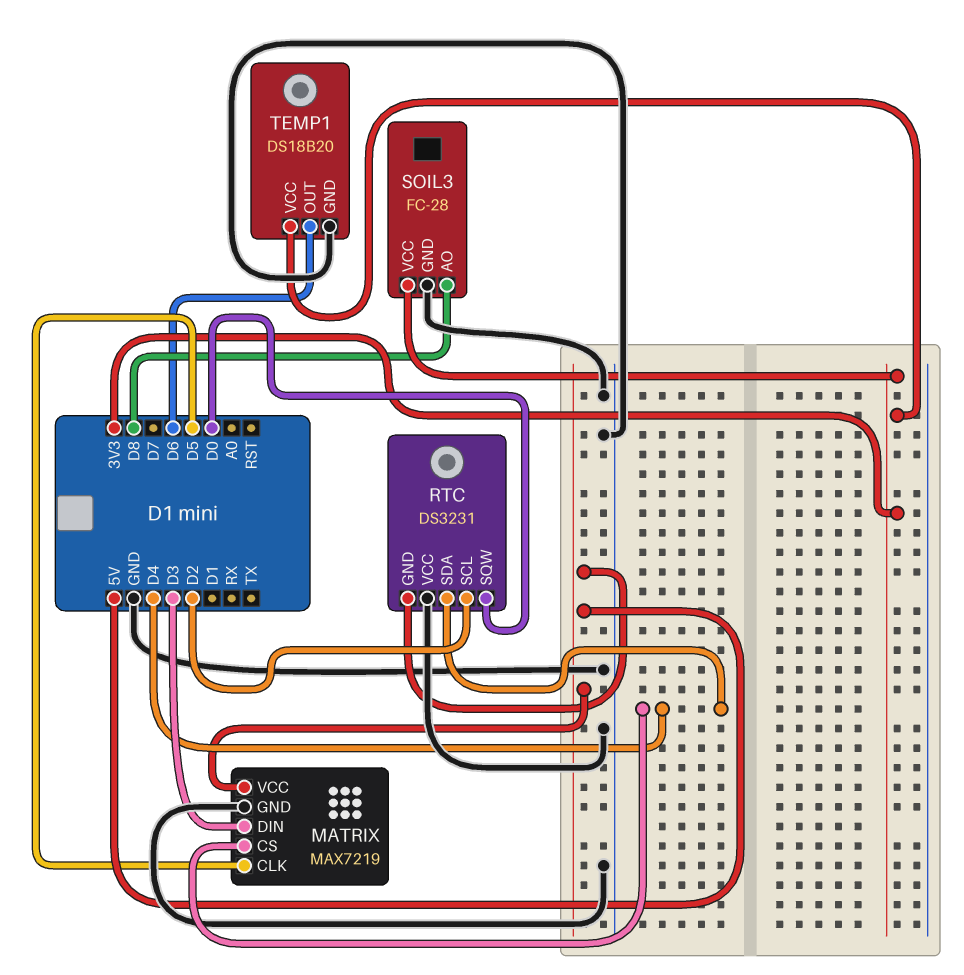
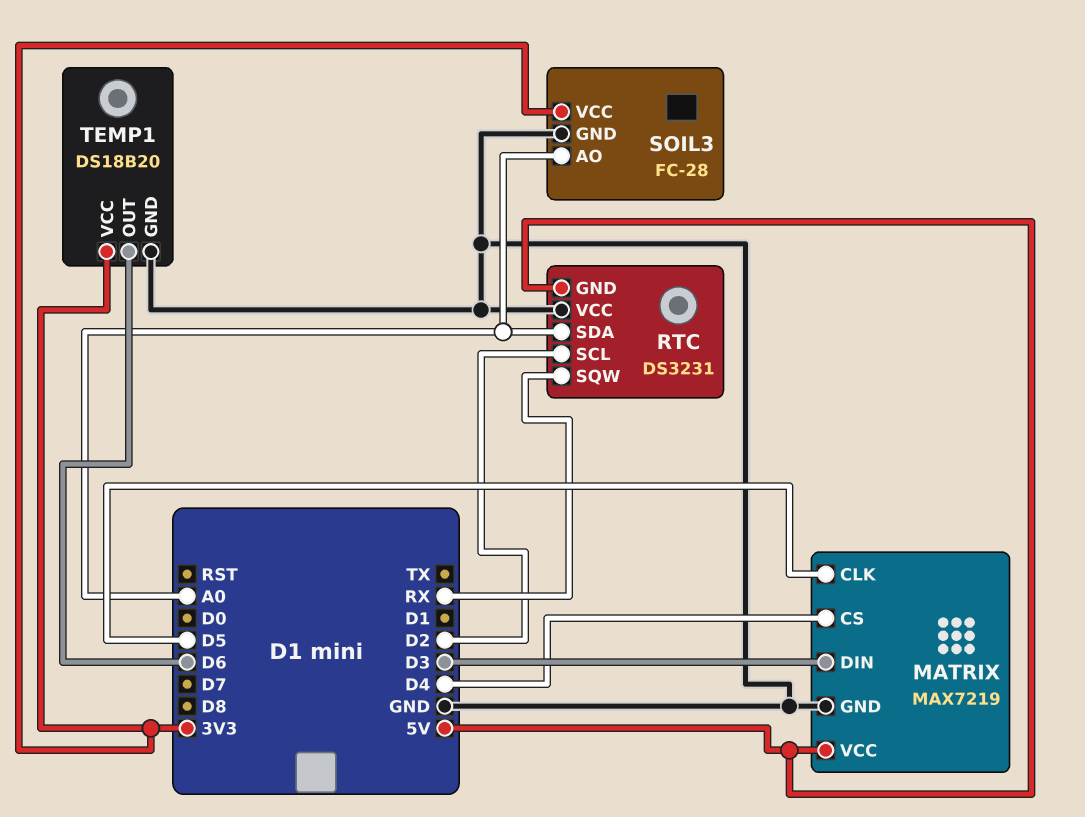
RTC pin SDA: D4 -> A0
RTC pin SQW: D0 -> RX
SOIL3 pin AO: D8 -> A0

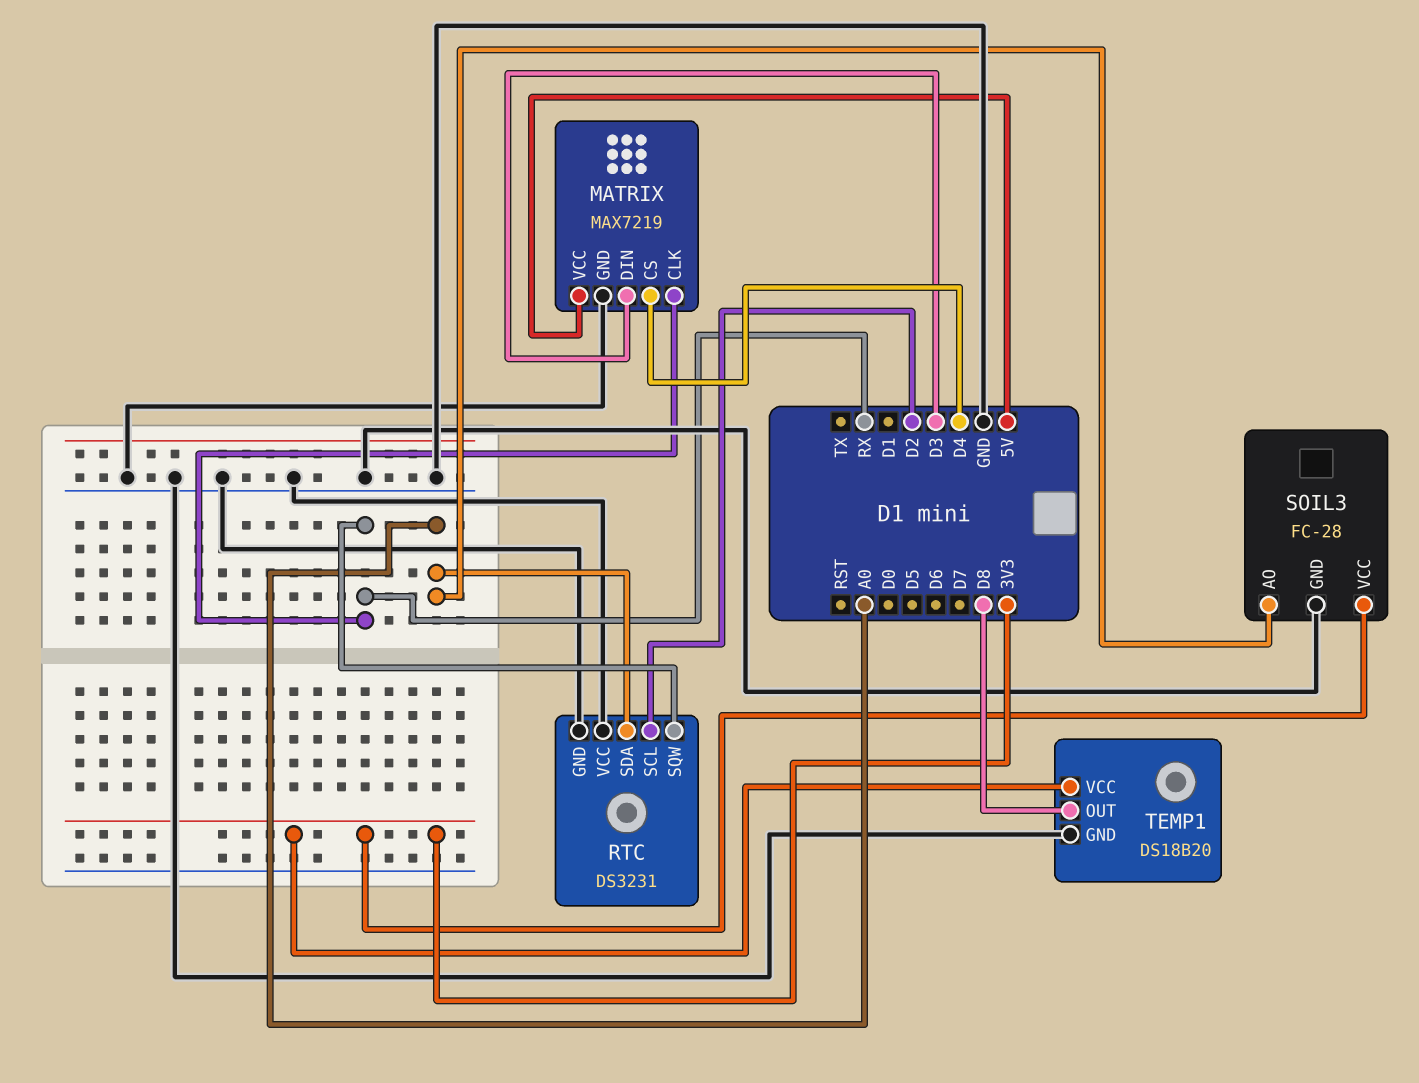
MATRIX pin CLK: D5 -> RX
RTC pin GND: 5V -> GND
TEMP1 pin OUT: D6 -> D8

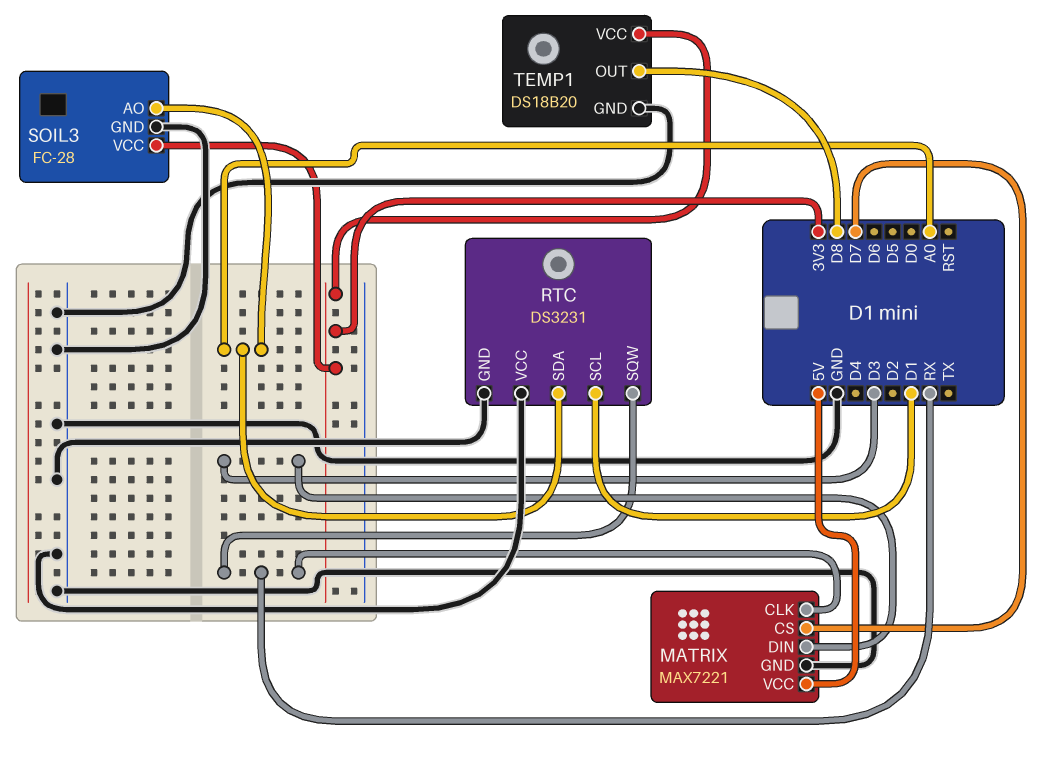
MATRIX: MAX7219 -> MAX7221
MATRIX pin CS: D4 -> D7
RTC pin SCL: D2 -> D1

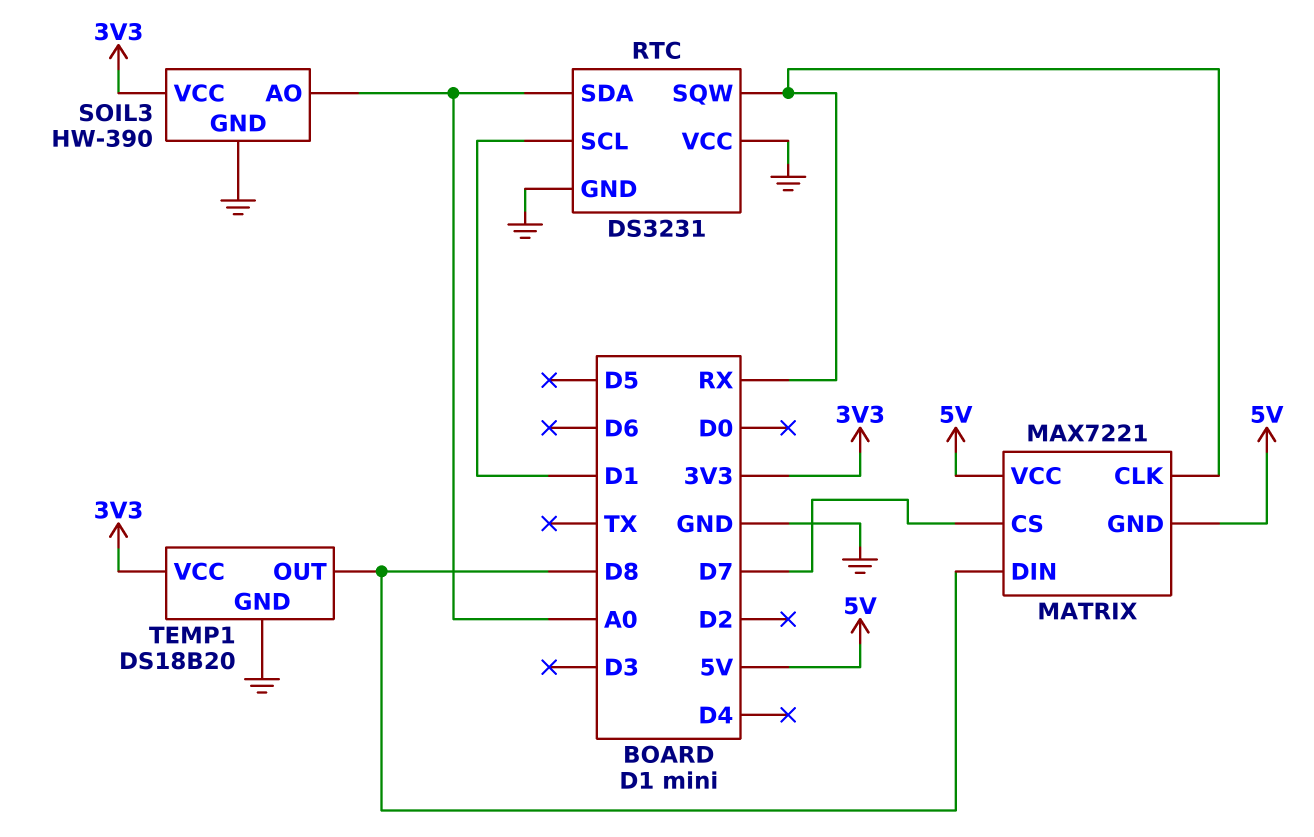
MATRIX pin DIN: D3 -> D8
MATRIX pin GND: GND -> 5V
SOIL3: FC-28 -> HW-390

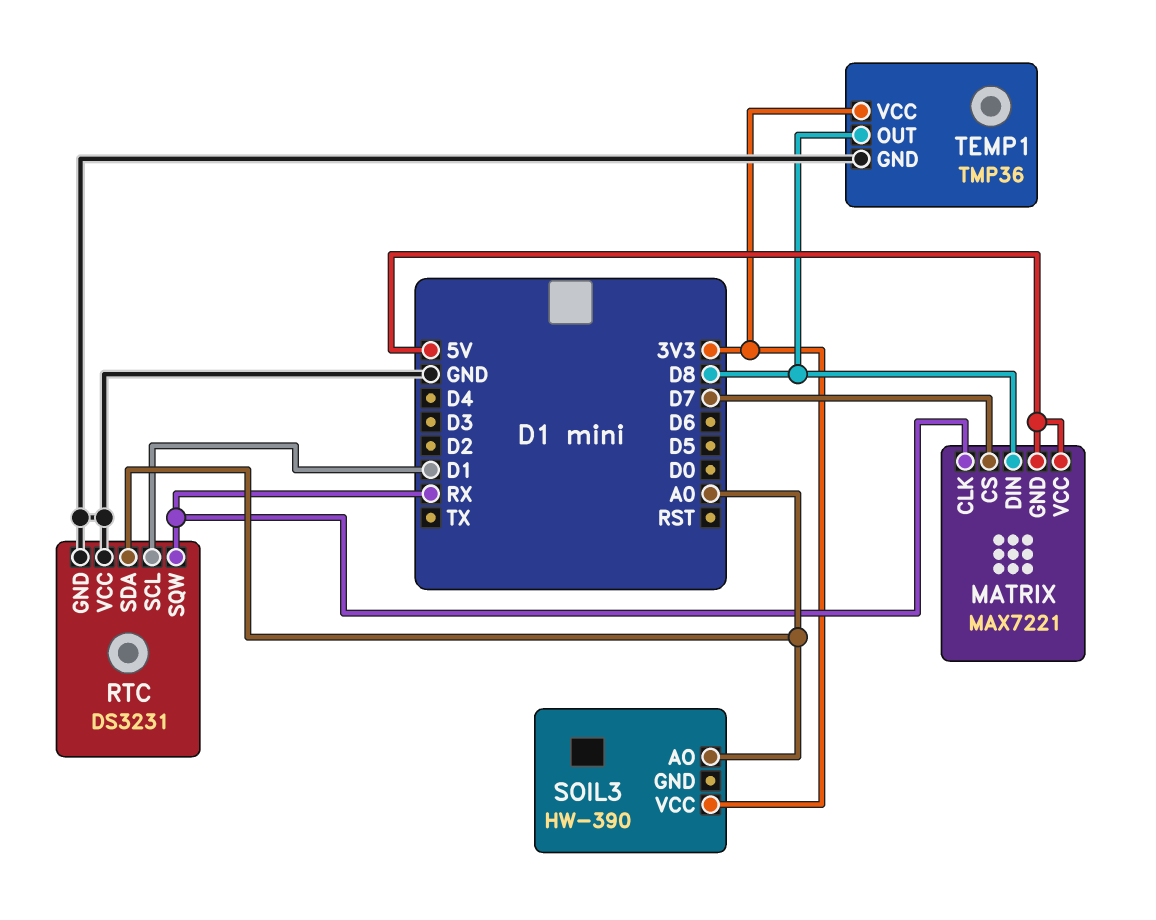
SOIL3 pin GND: GND -> none
TEMP1: DS18B20 -> TMP36

